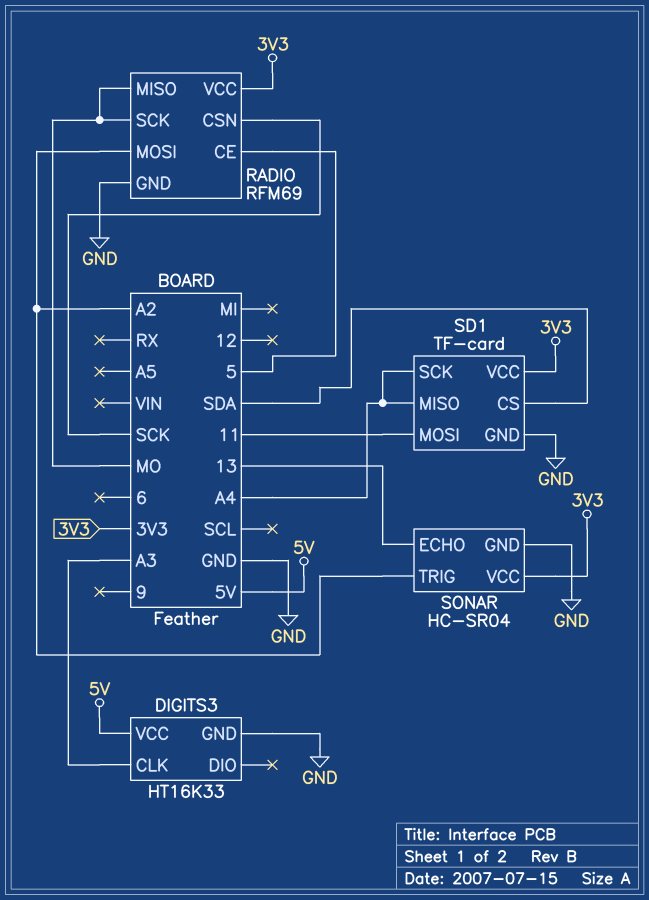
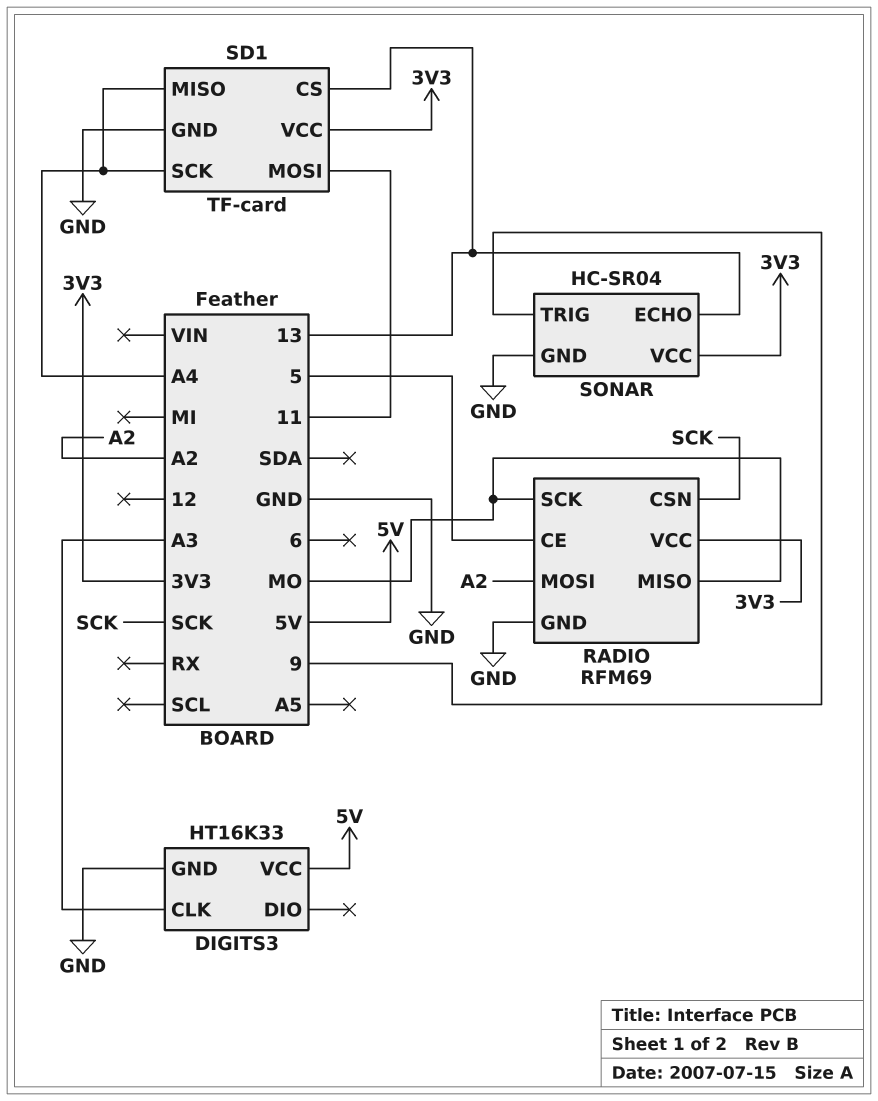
SD1 pin CS: SDA -> 13
SONAR pin TRIG: A2 -> 9

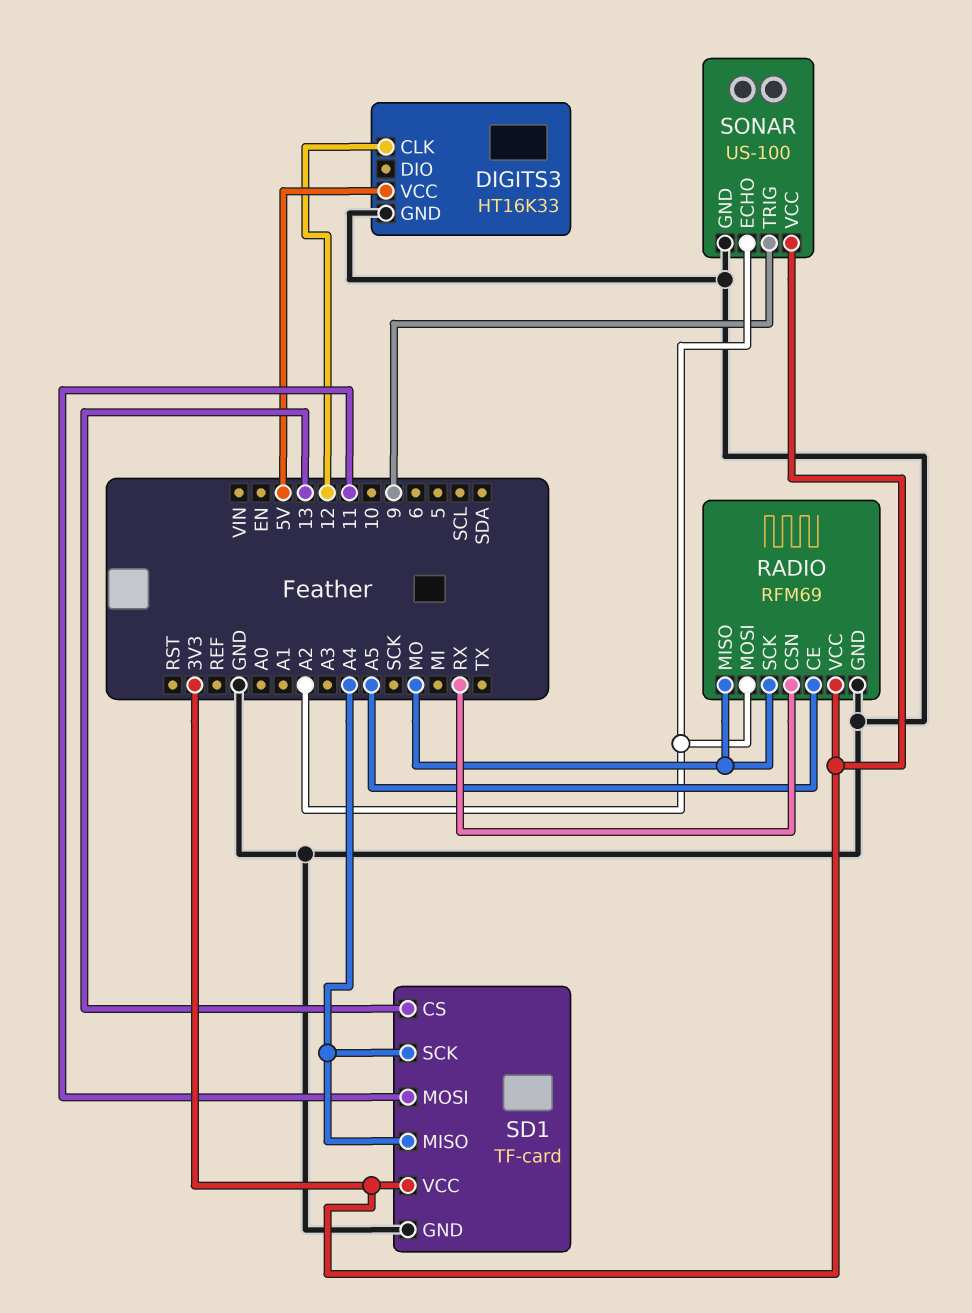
DIGITS3 pin CLK: A3 -> 12
RADIO pin CE: 5 -> A5
RADIO pin CSN: SCK -> RX
SONAR: HC-SR04 -> US-100
SONAR pin ECHO: 13 -> A2

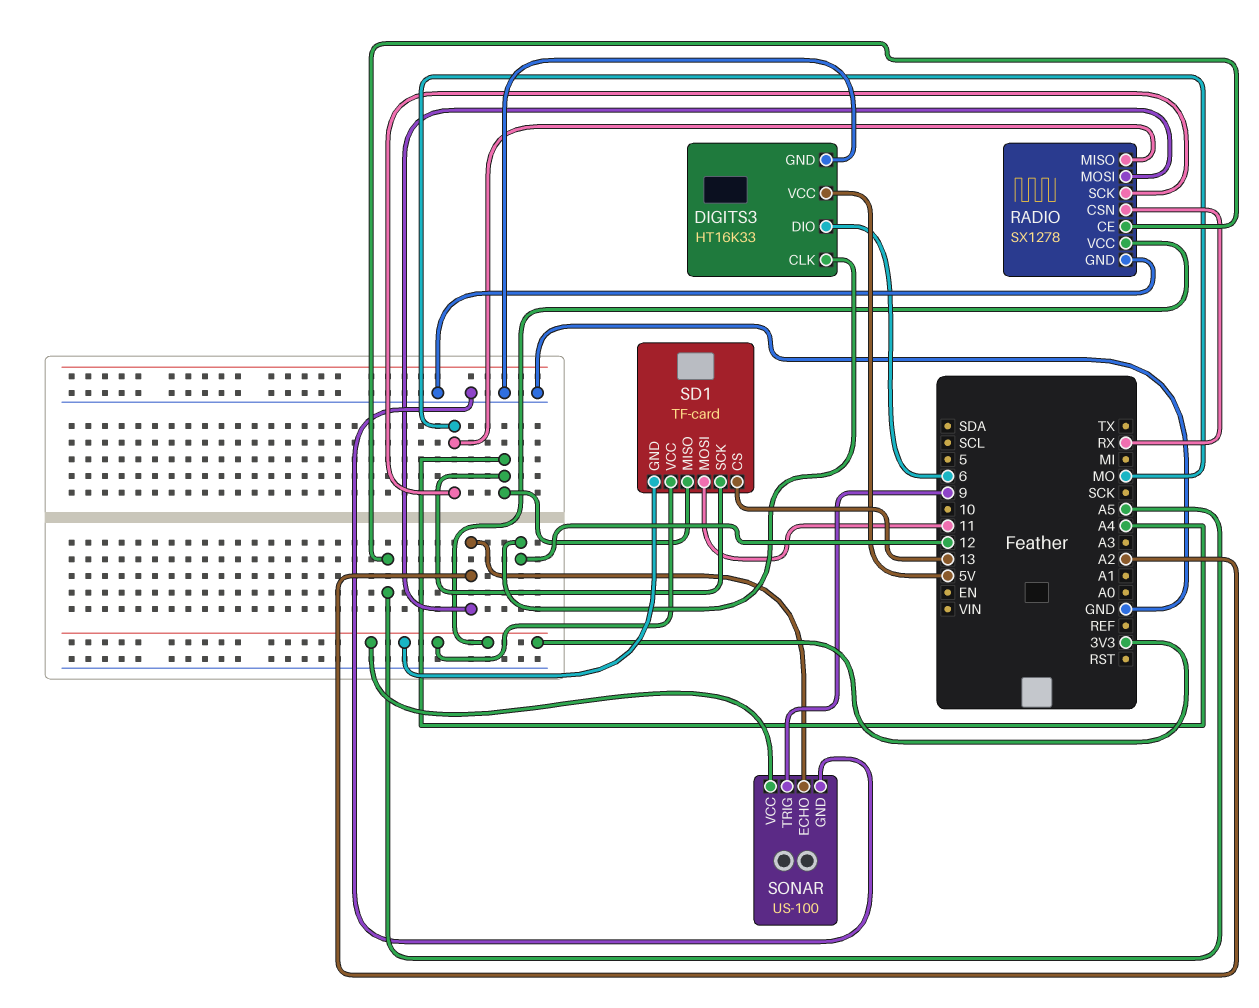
DIGITS3 pin DIO: none -> 6
RADIO: RFM69 -> SX1278
SD1 pin GND: GND -> 3V3

